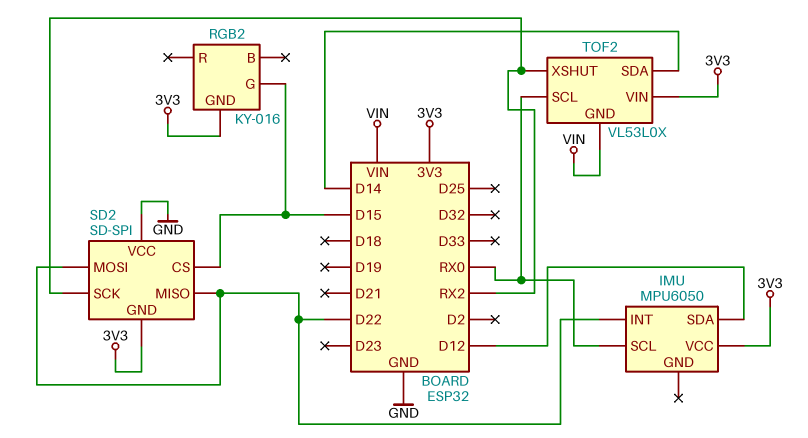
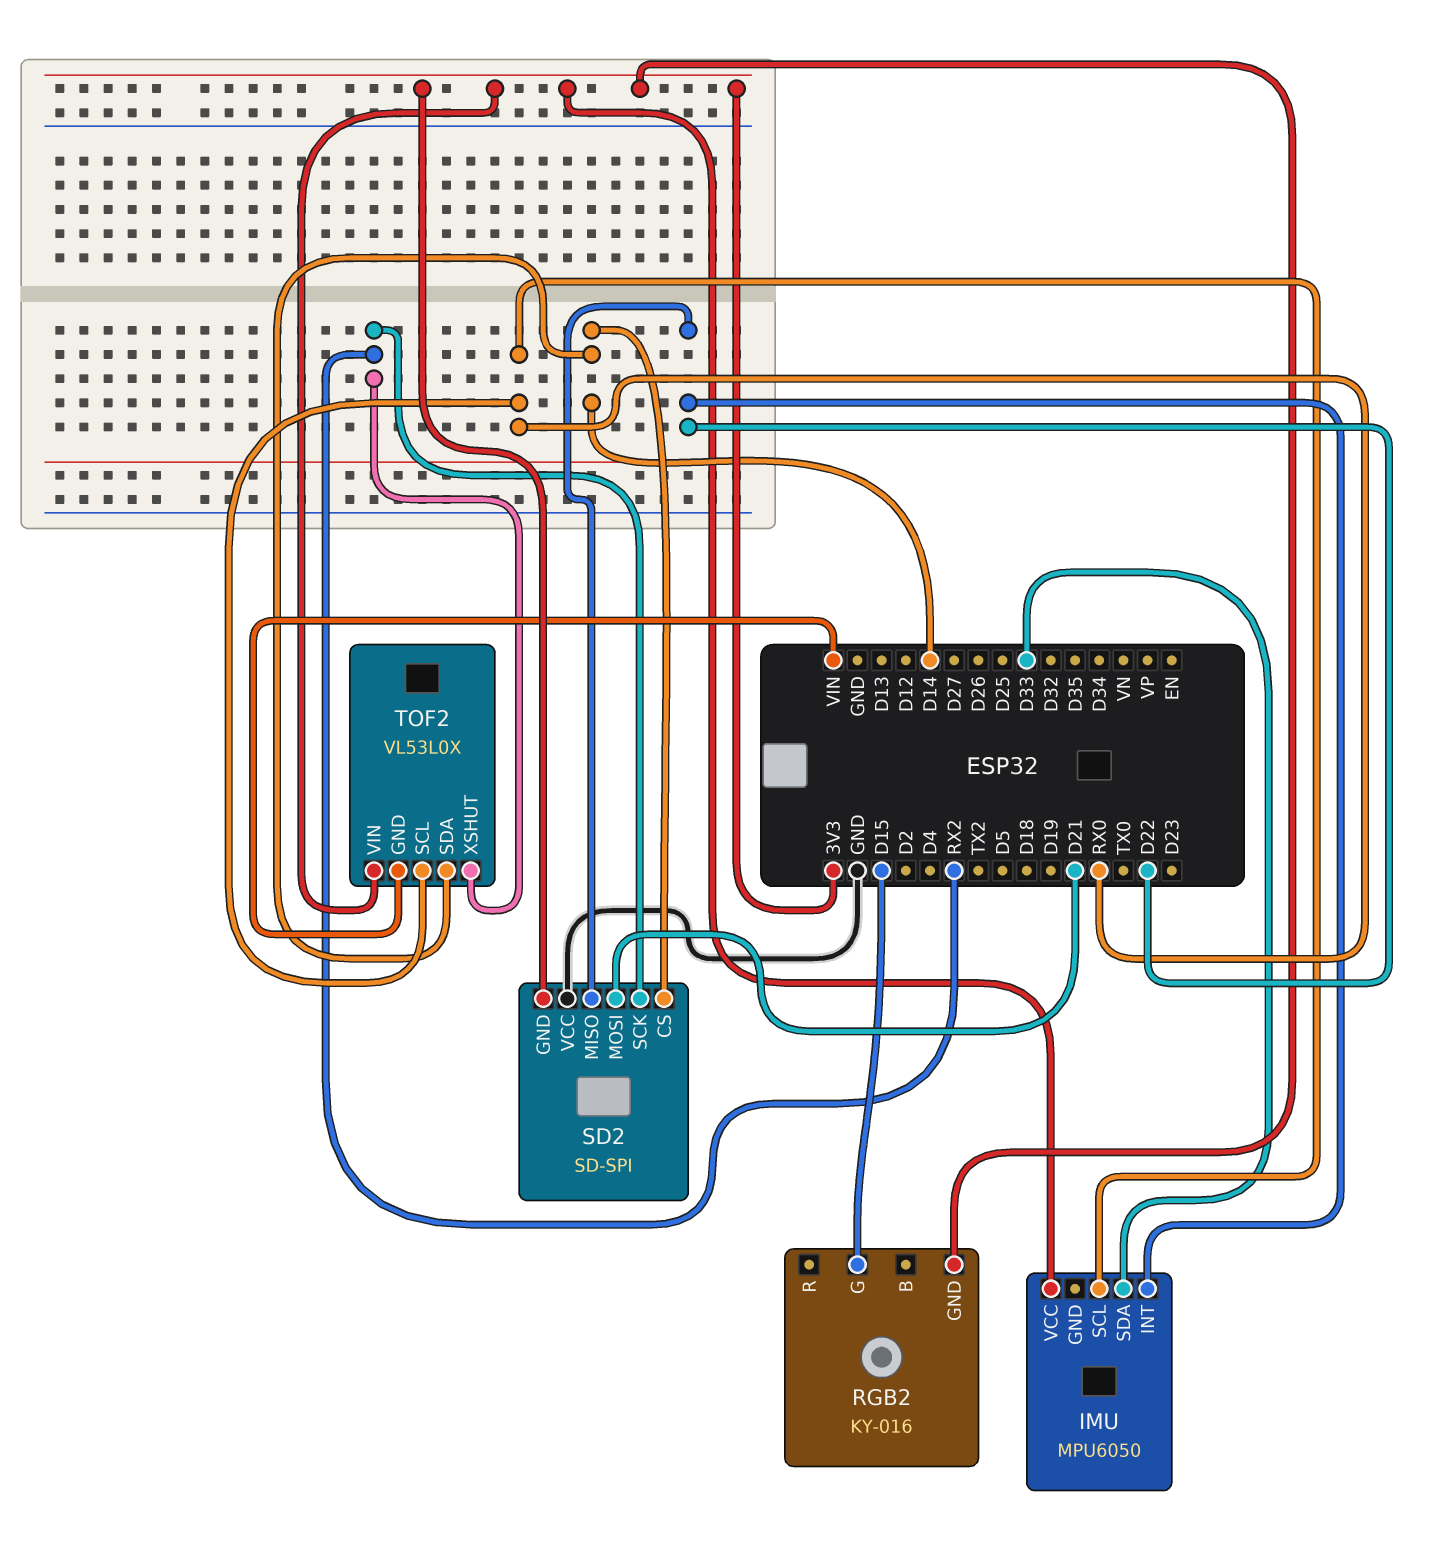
IMU pin SDA: D12 -> D33
SD2 pin CS: D15 -> D14
SD2 pin MOSI: D22 -> D21

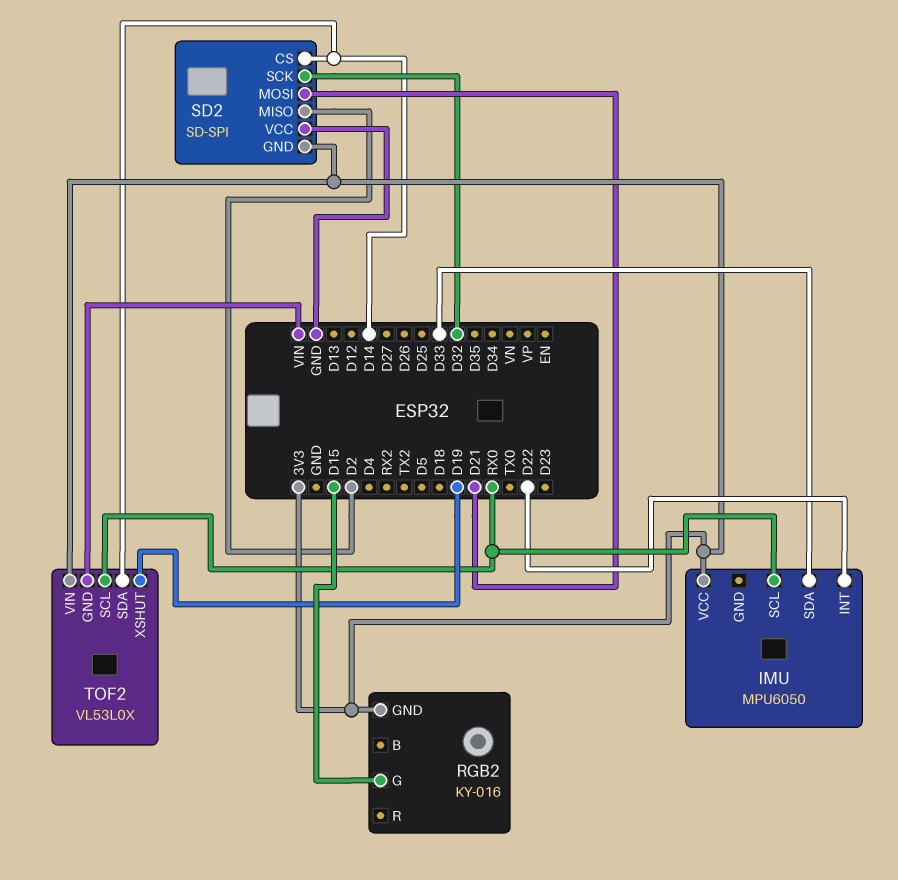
SD2 pin MISO: D22 -> D2
SD2 pin SCK: RX2 -> D32
TOF2 pin XSHUT: RX2 -> D19

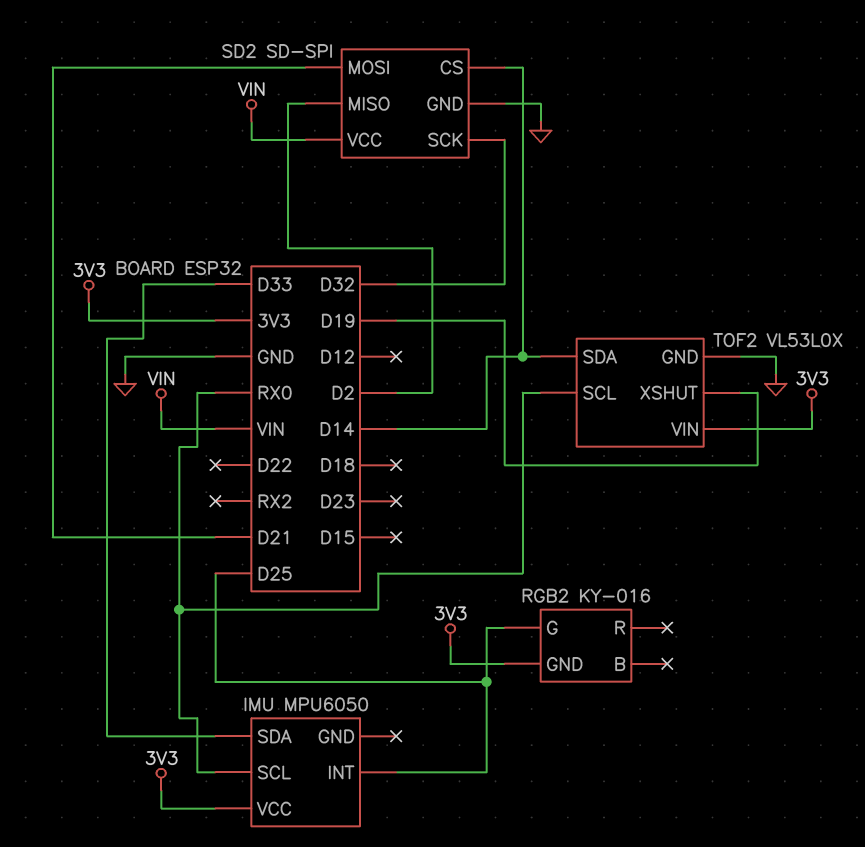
IMU pin INT: D22 -> D25
RGB2 pin G: D15 -> D25
SD2 pin GND: 3V3 -> GND
SD2 pin VCC: GND -> VIN
TOF2 pin GND: VIN -> GND

